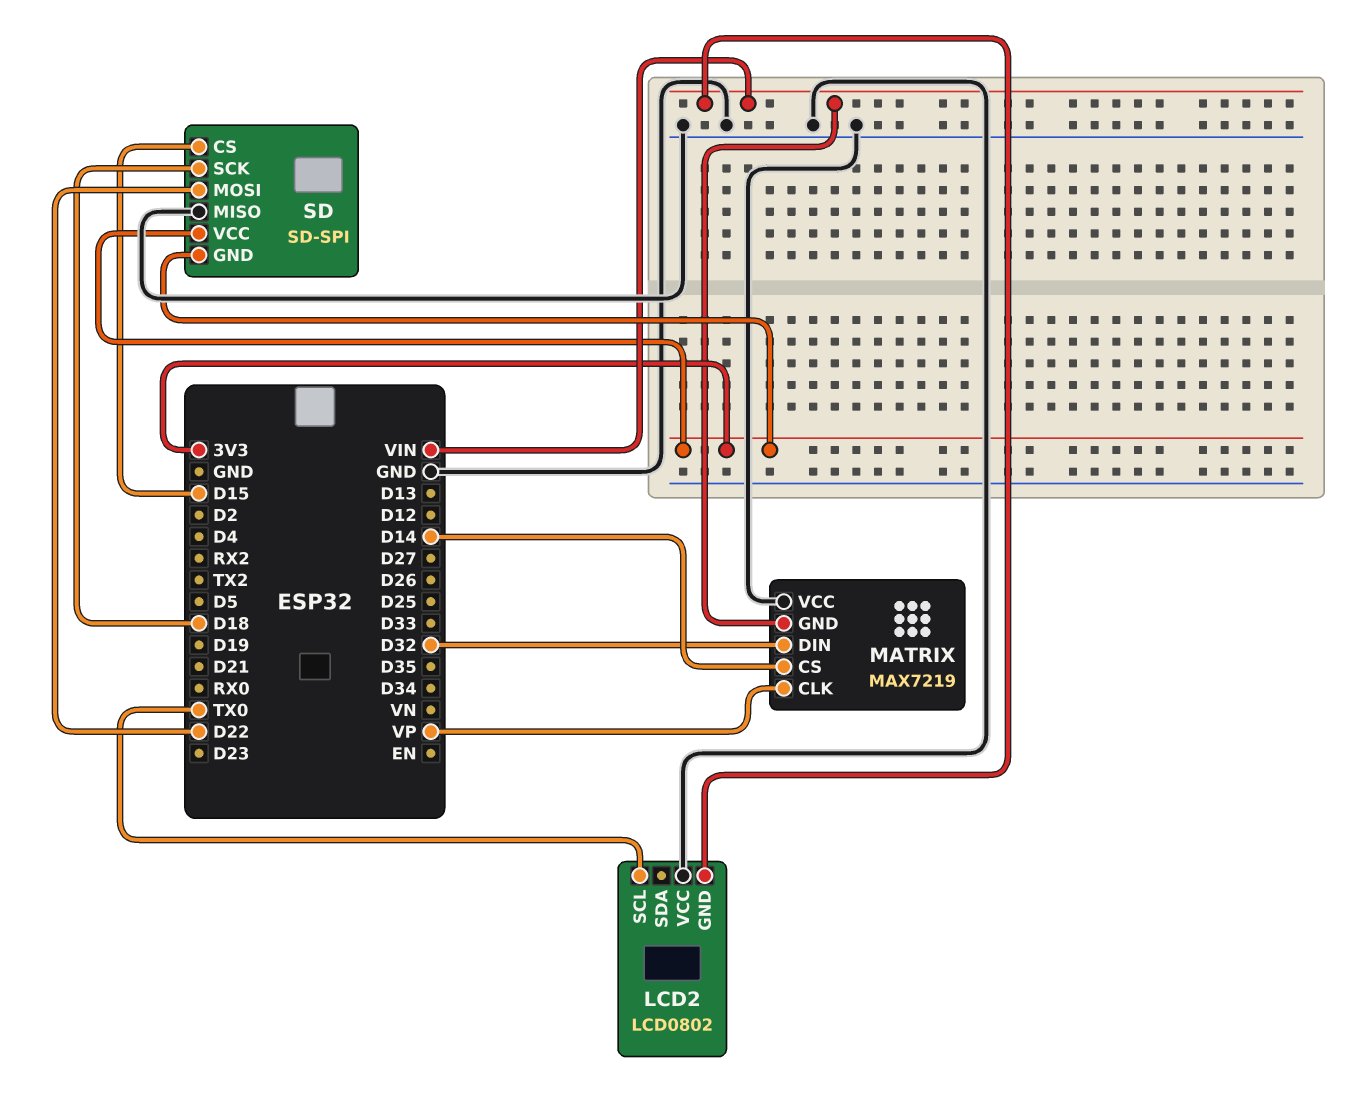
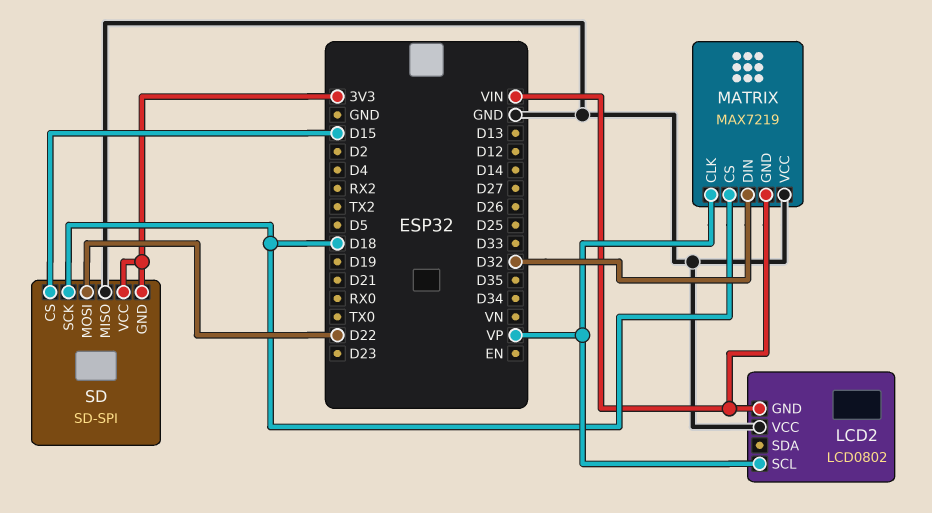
LCD2 pin SCL: TX0 -> VP
MATRIX pin CS: D14 -> D18

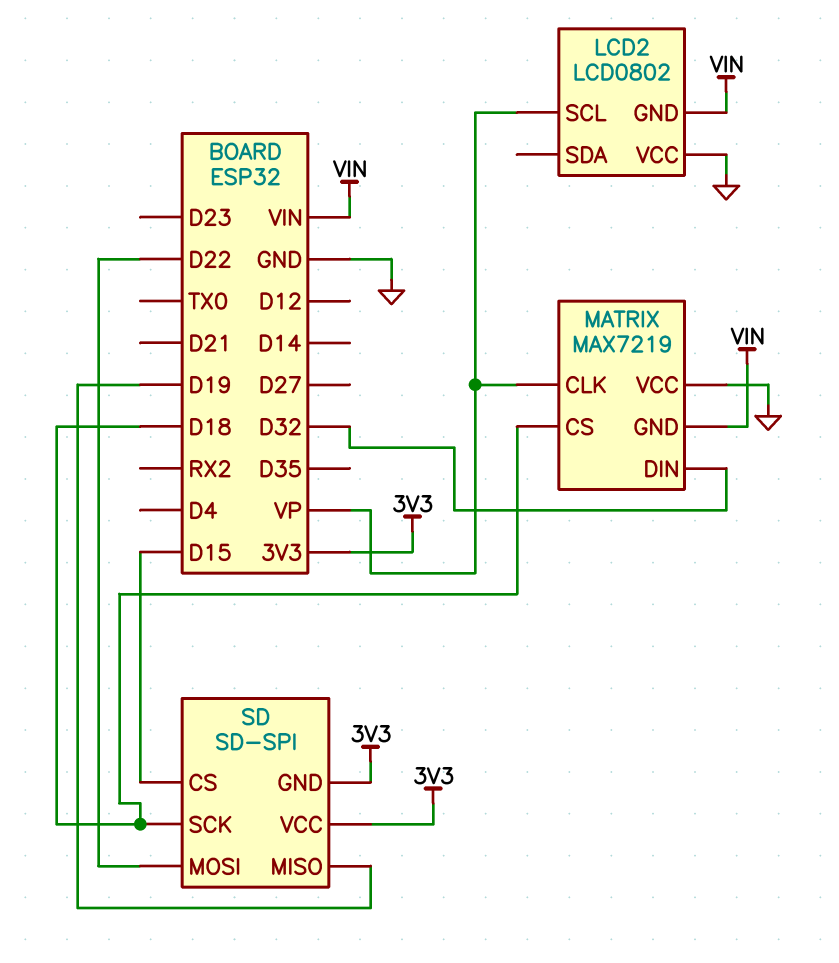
SD pin MISO: GND -> D19

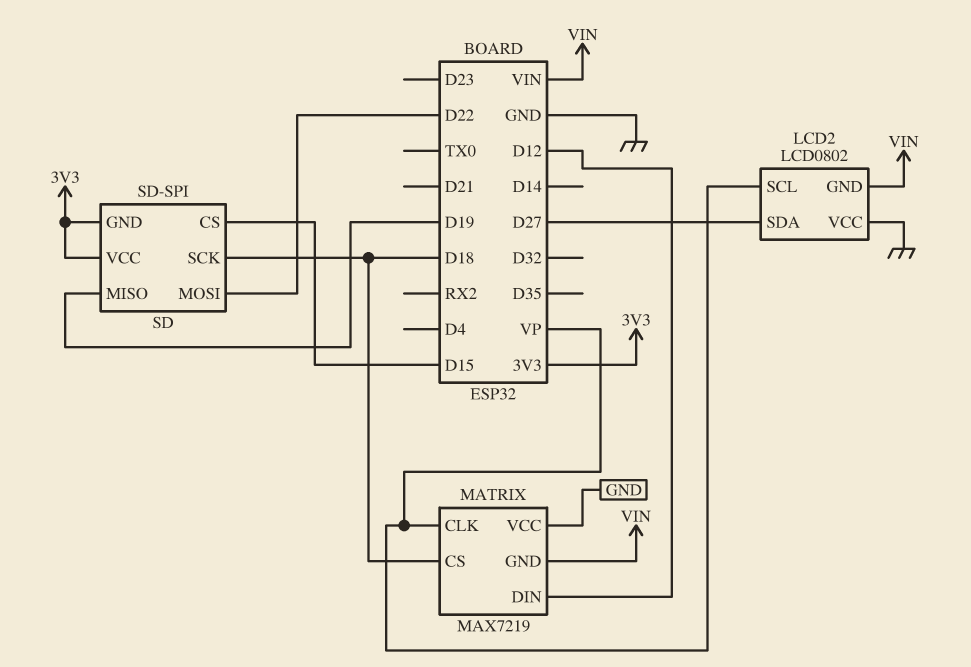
LCD2 pin SDA: none -> D27
MATRIX pin DIN: D32 -> D12

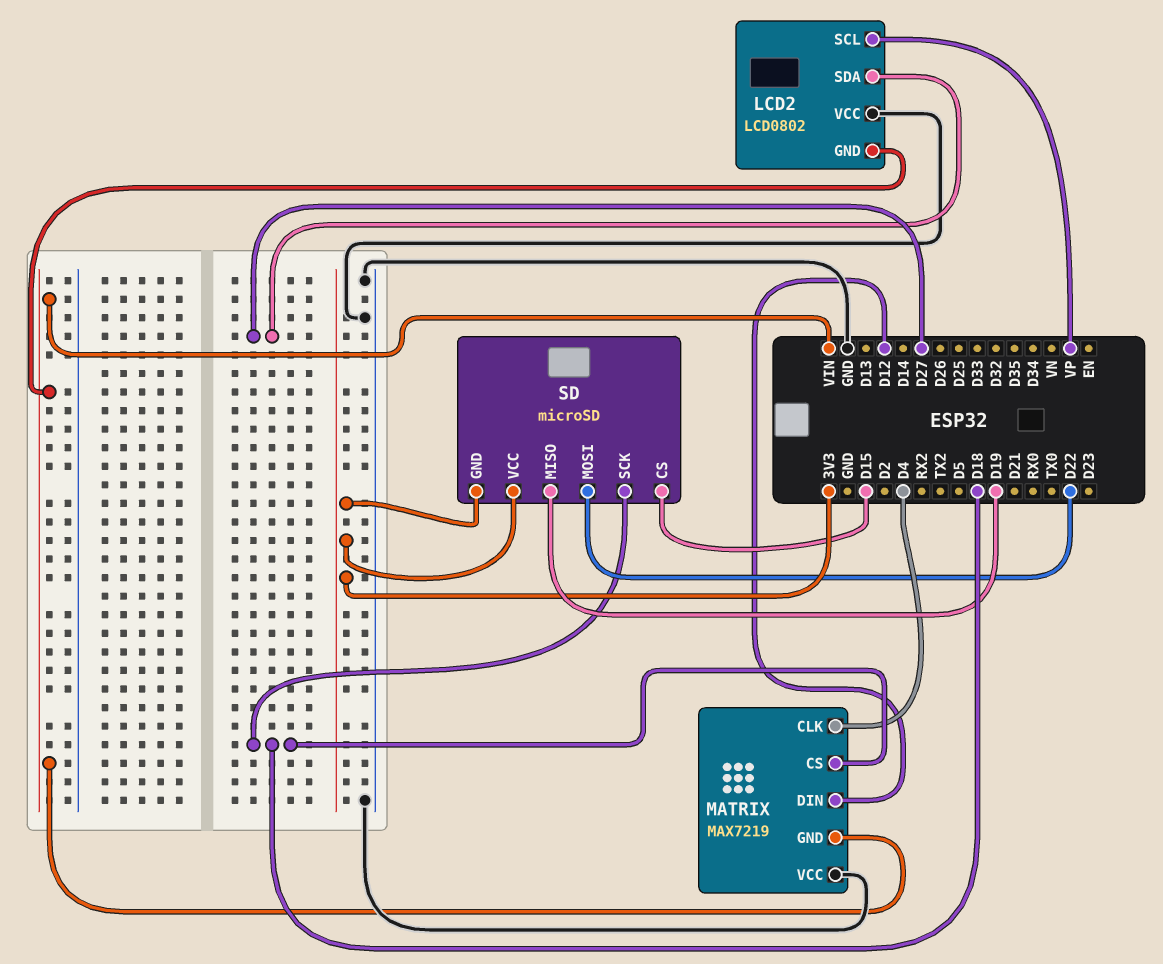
MATRIX pin CLK: VP -> D4
SD: SD-SPI -> microSD

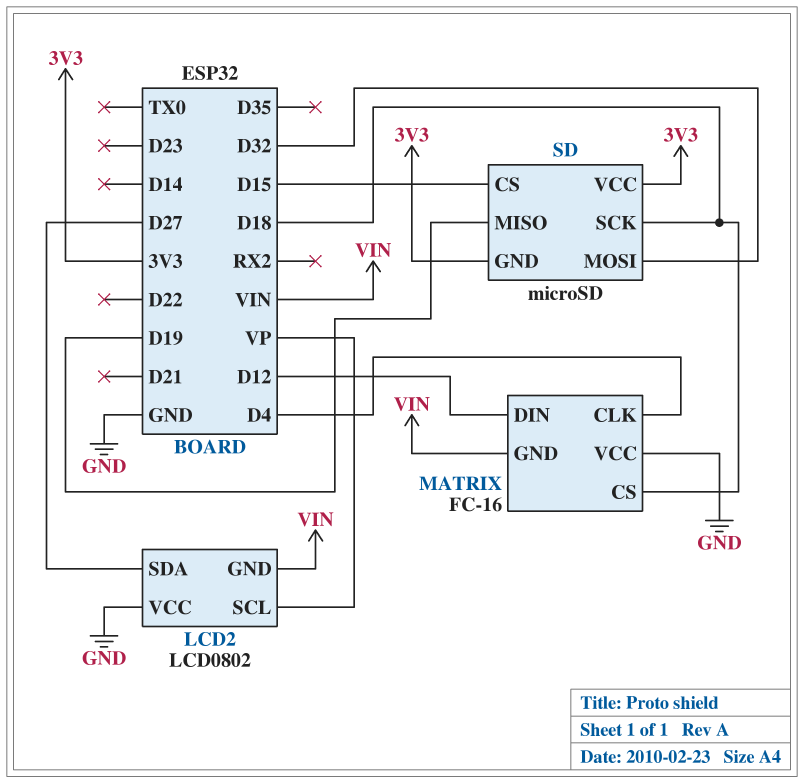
MATRIX: MAX7219 -> FC-16
SD pin MOSI: D22 -> D32

